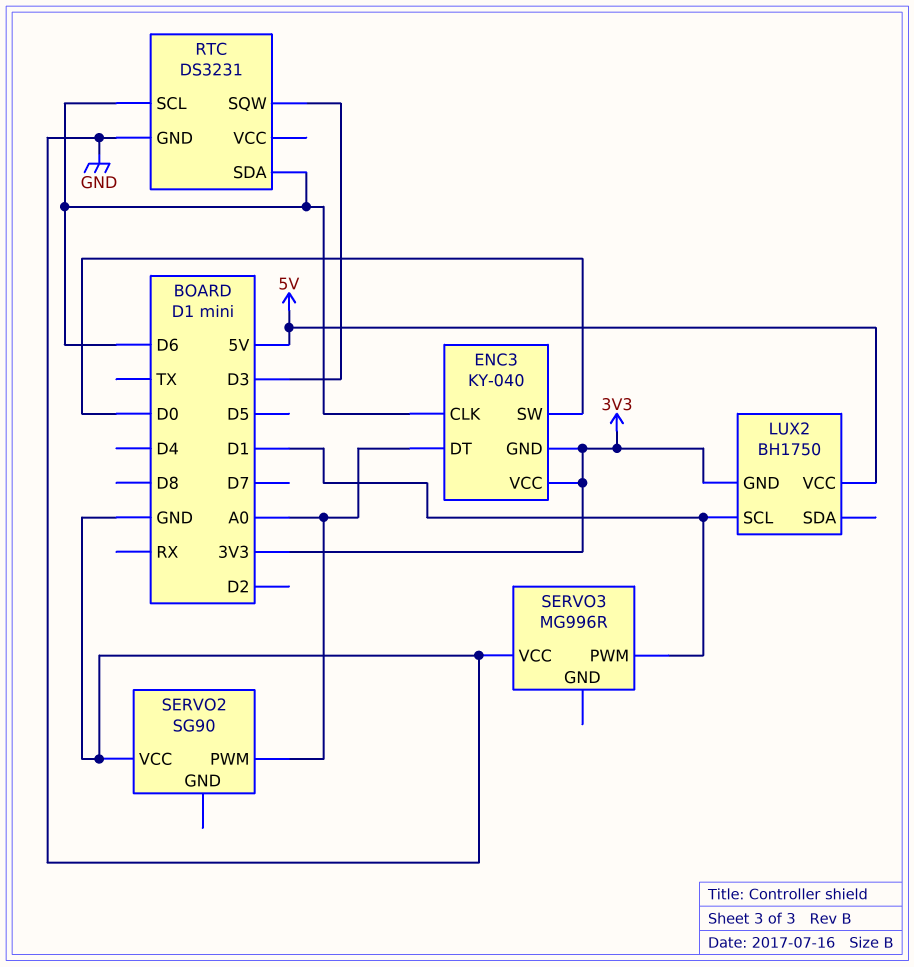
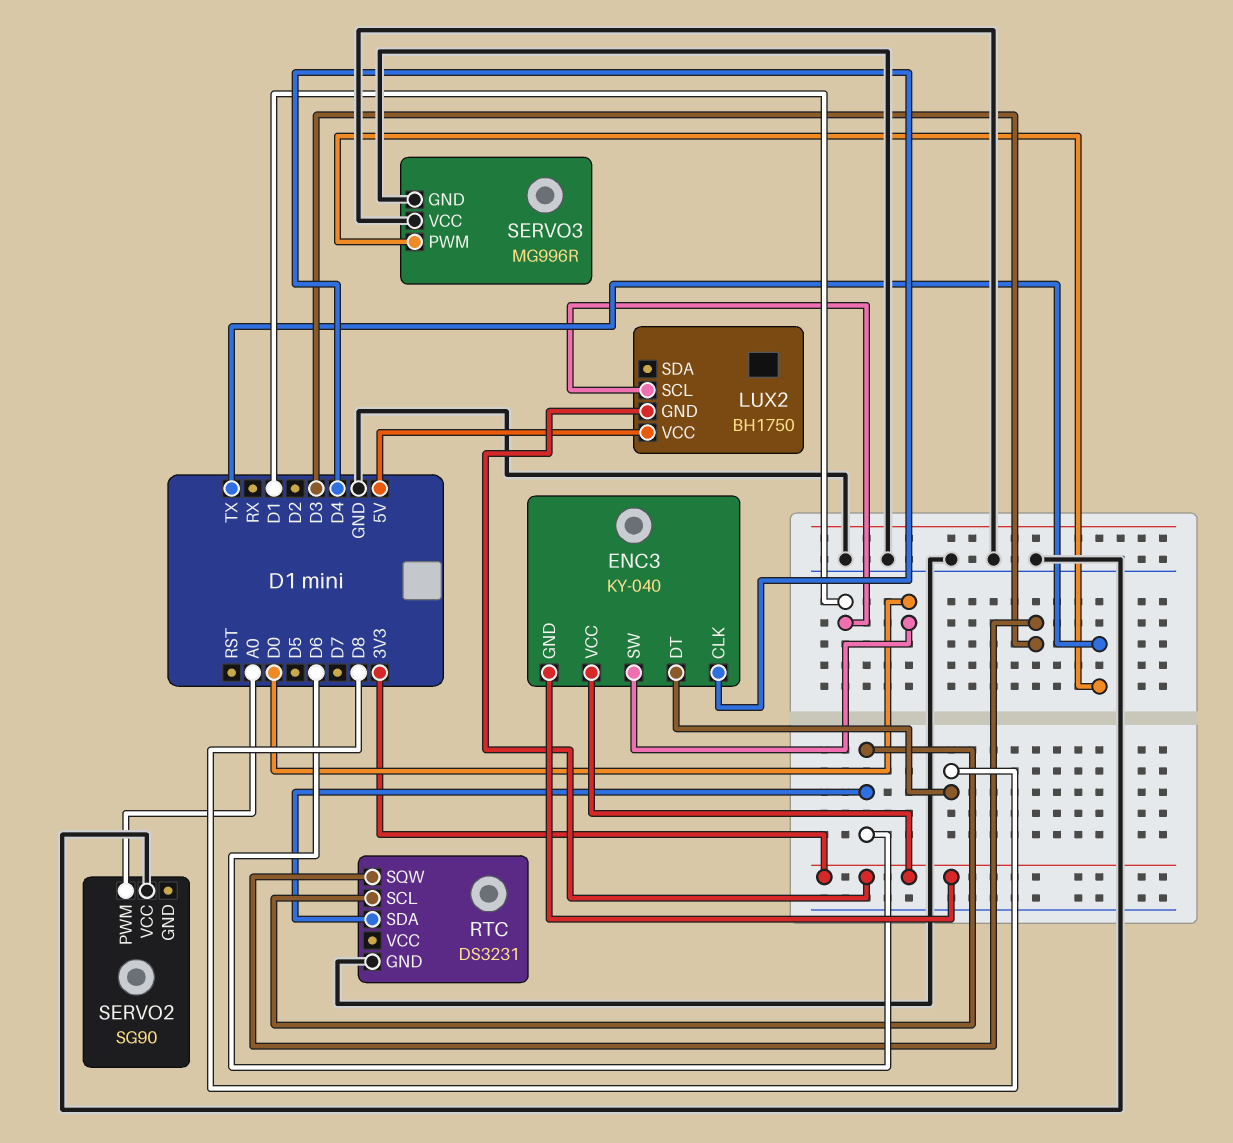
ENC3 pin CLK: D6 -> D4
ENC3 pin DT: A0 -> D8
SERVO3 pin GND: none -> GND
SERVO3 pin PWM: D1 -> TX

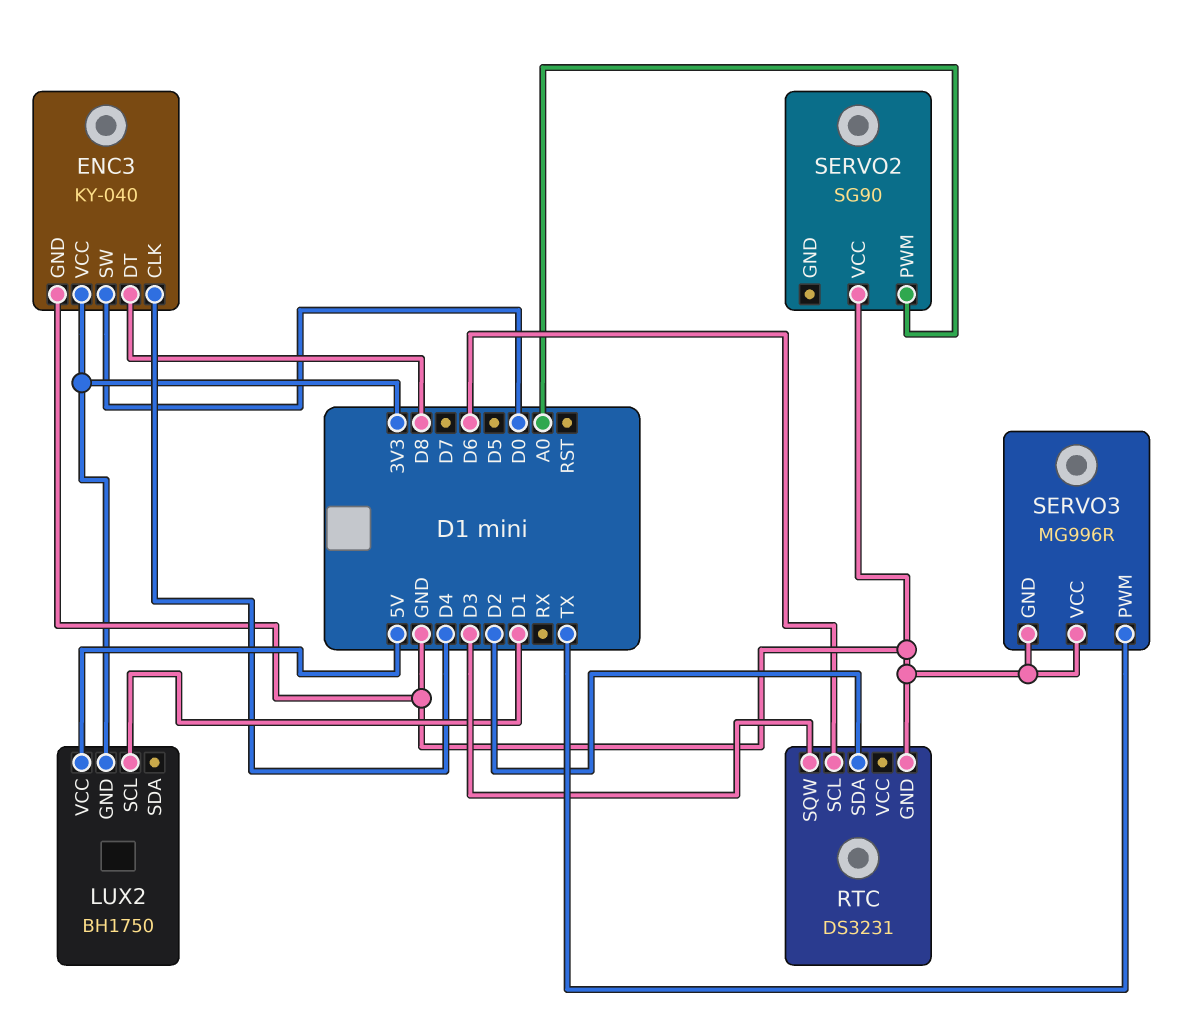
ENC3 pin GND: 3V3 -> GND
RTC pin SDA: D6 -> D2

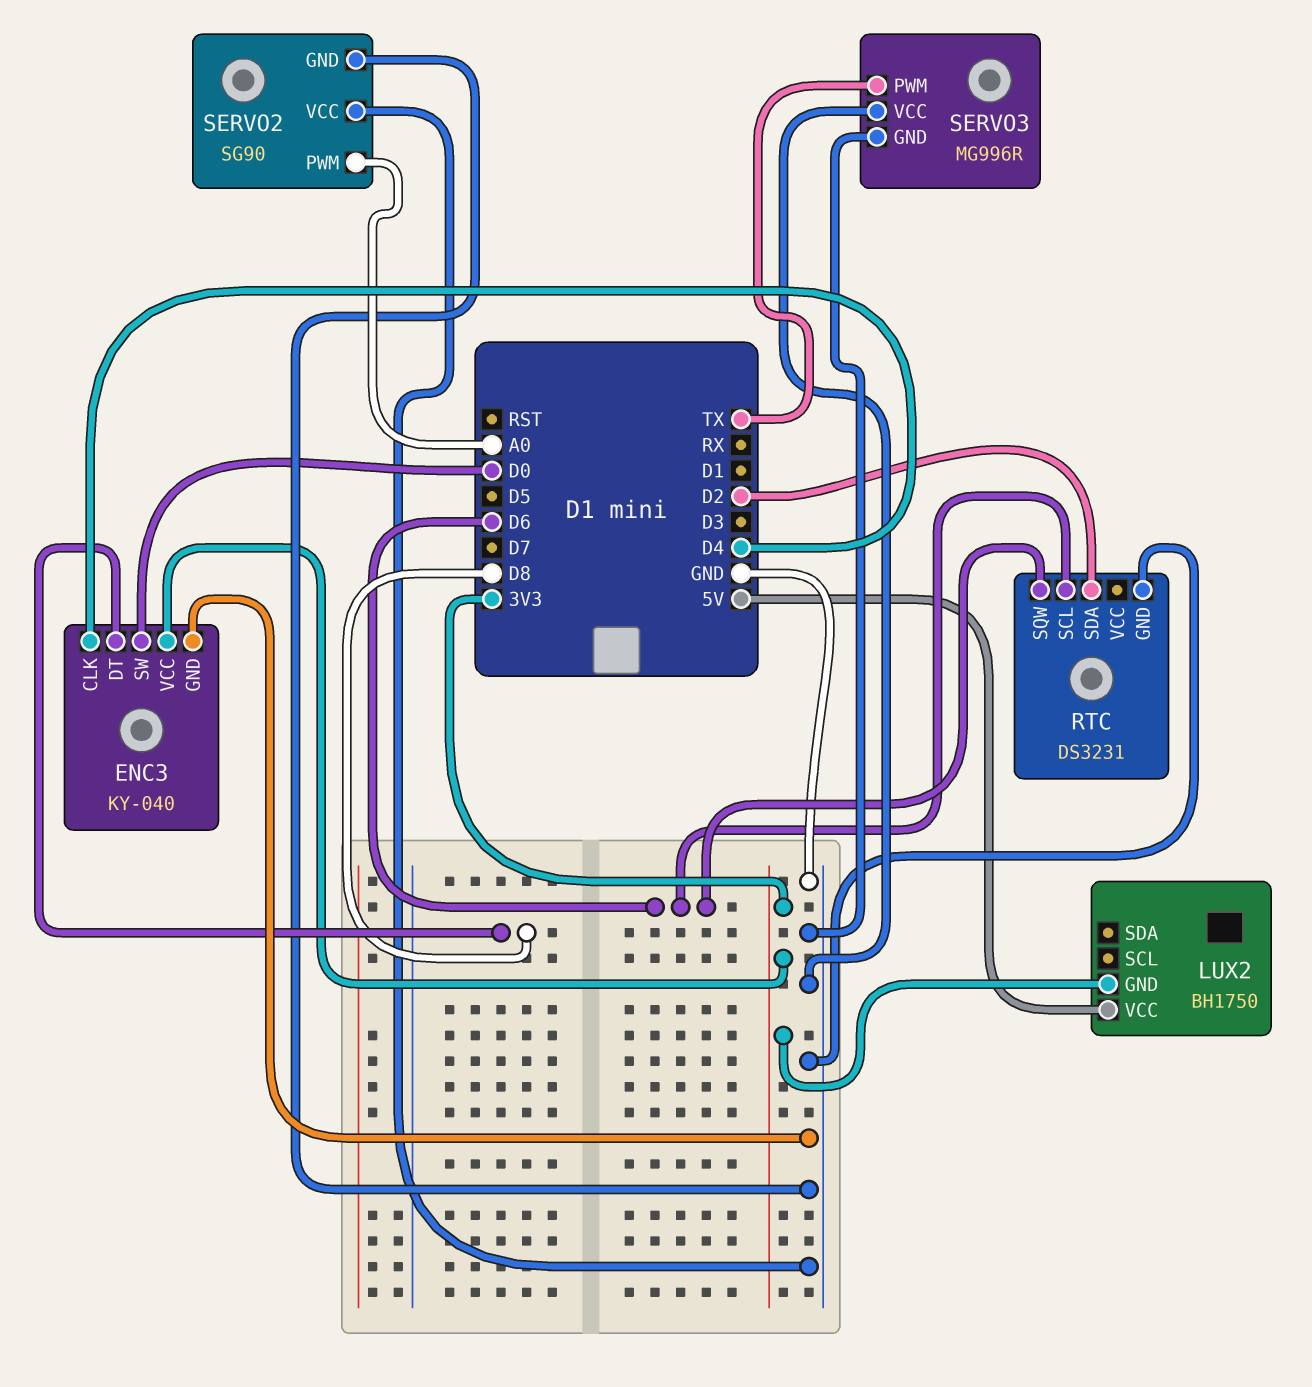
LUX2 pin SCL: D1 -> none
RTC pin SQW: D3 -> D6
SERVO2 pin GND: none -> GND

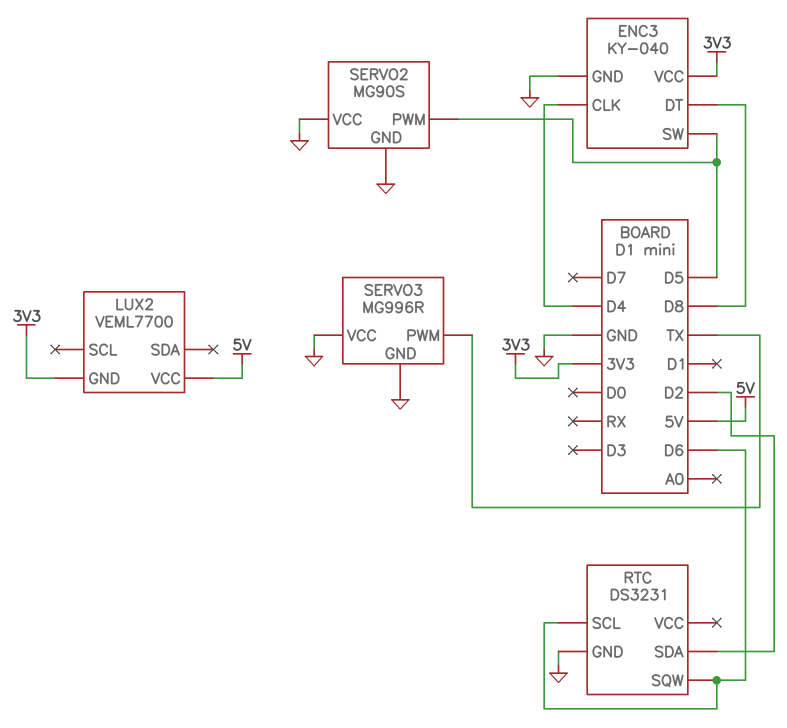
ENC3 pin SW: D0 -> D5
LUX2: BH1750 -> VEML7700
SERVO2: SG90 -> MG90S
SERVO2 pin PWM: A0 -> D5

